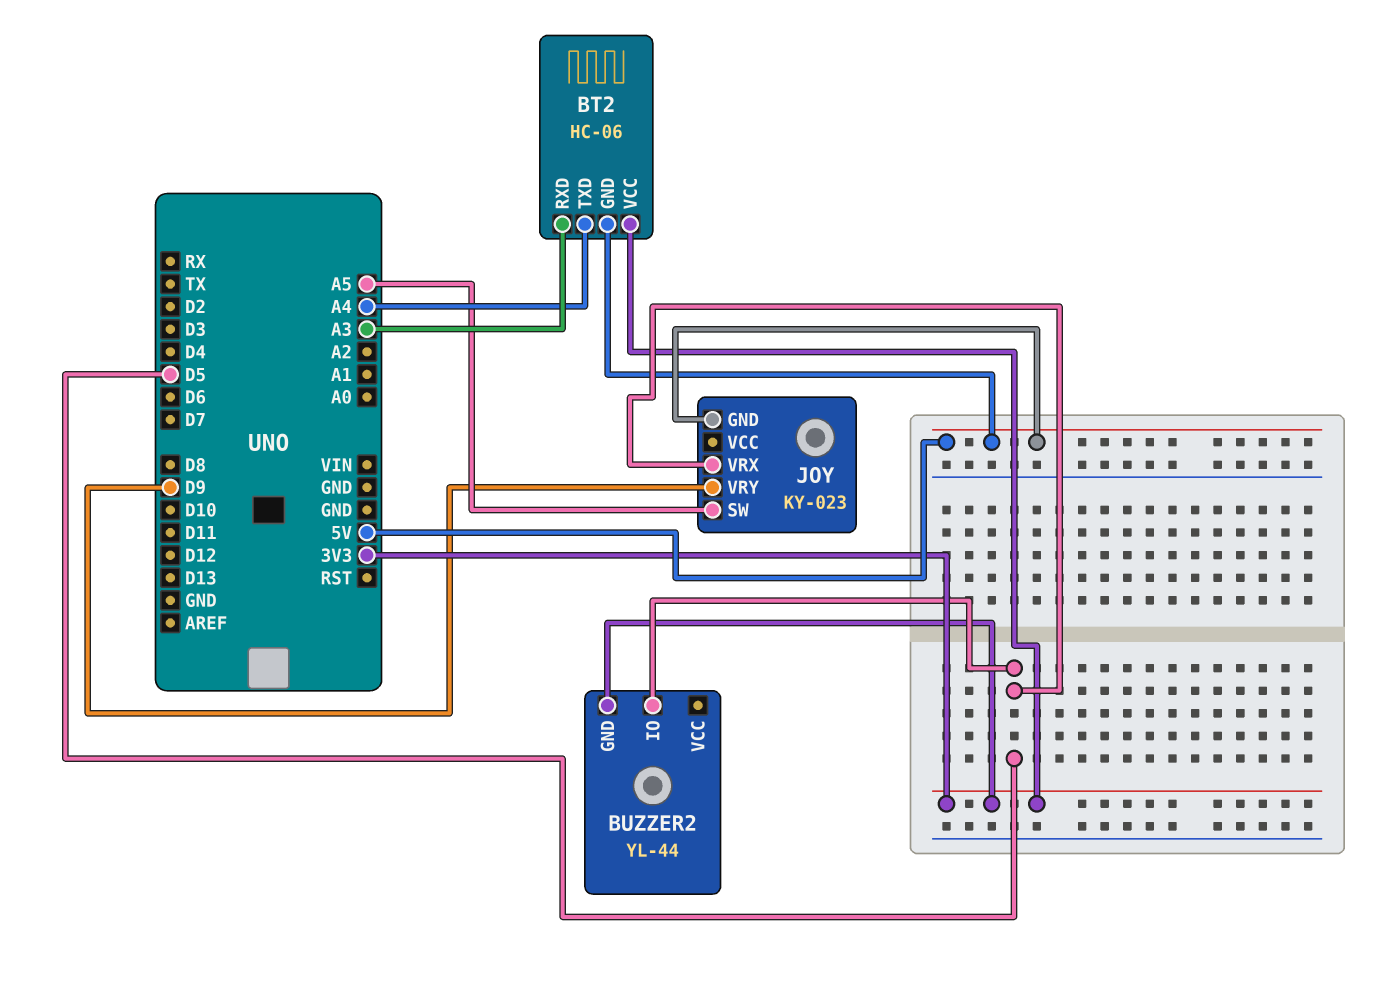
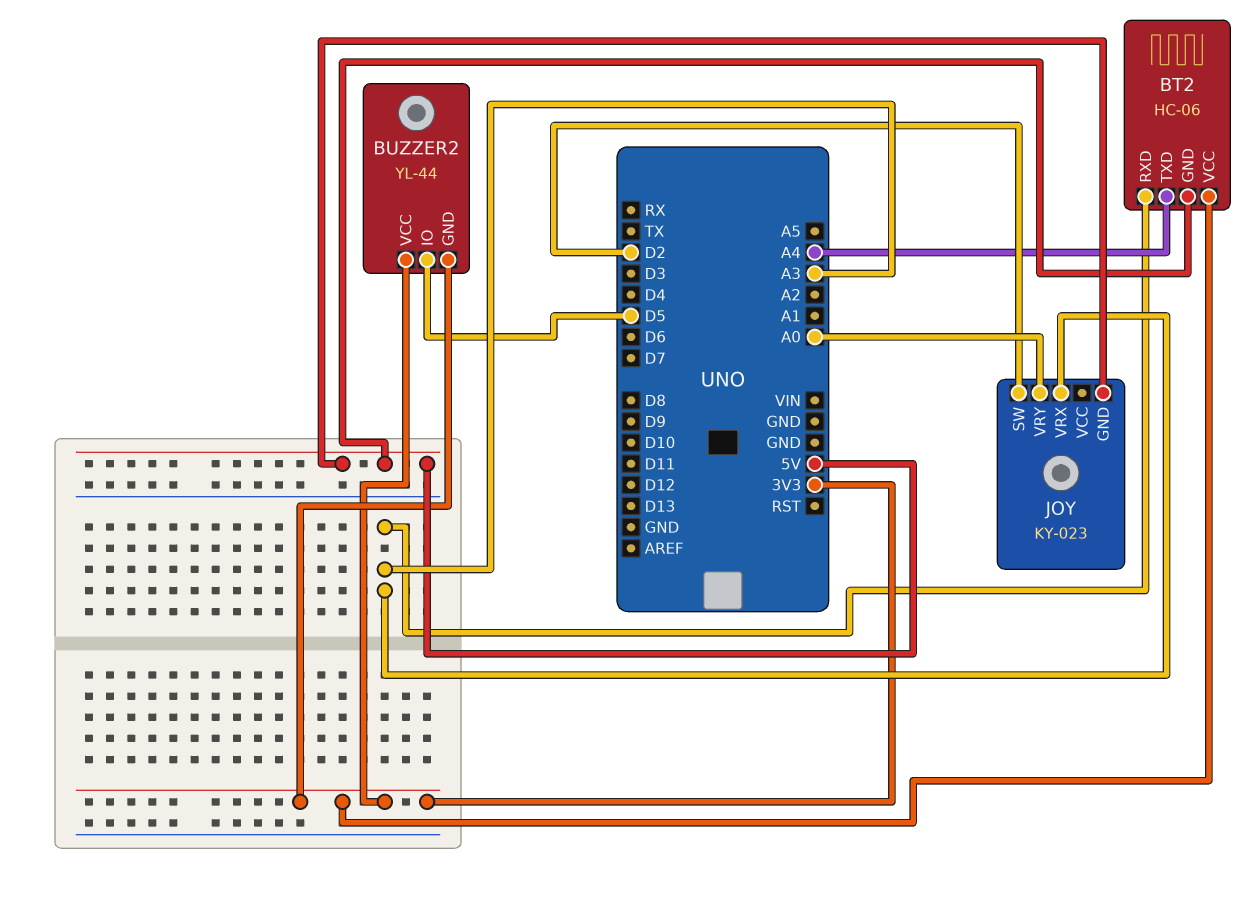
BUZZER2 pin VCC: none -> 3V3
JOY pin SW: A5 -> D2
JOY pin VRX: D5 -> A3
JOY pin VRY: D9 -> A0

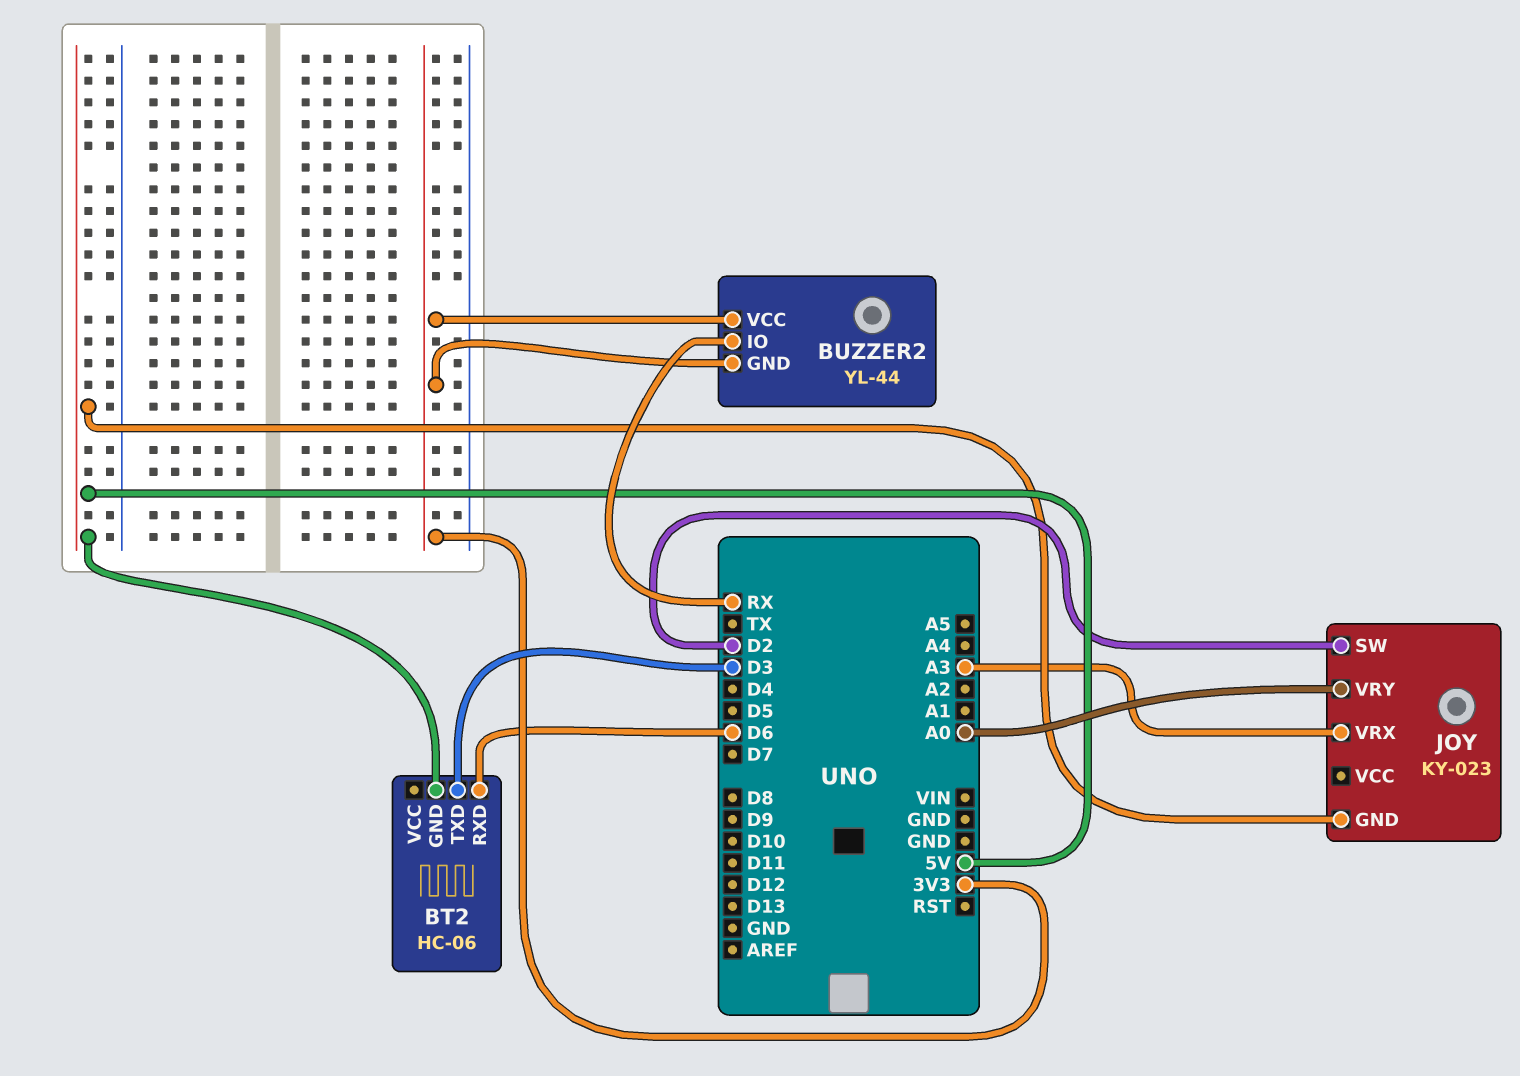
BT2 pin RXD: A3 -> D6
BT2 pin TXD: A4 -> D3
BT2 pin VCC: 3V3 -> none
BUZZER2 pin IO: D5 -> RX

